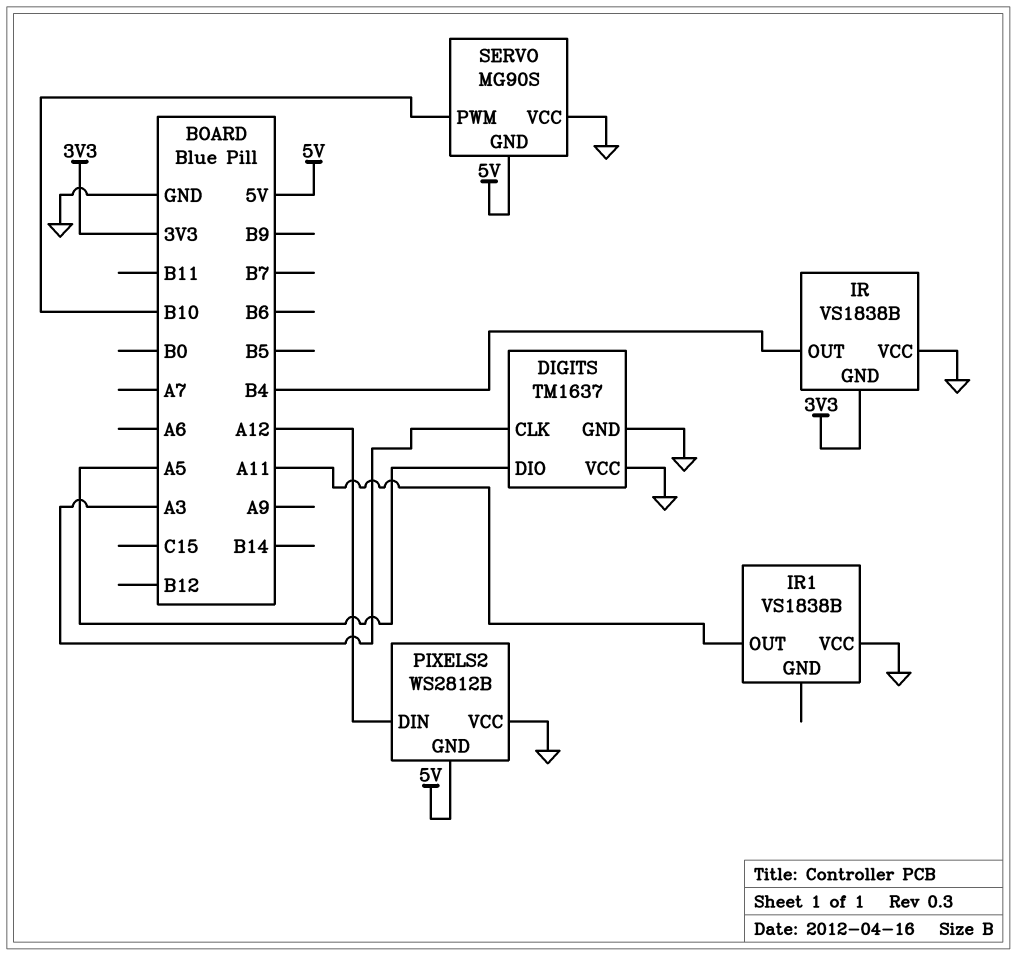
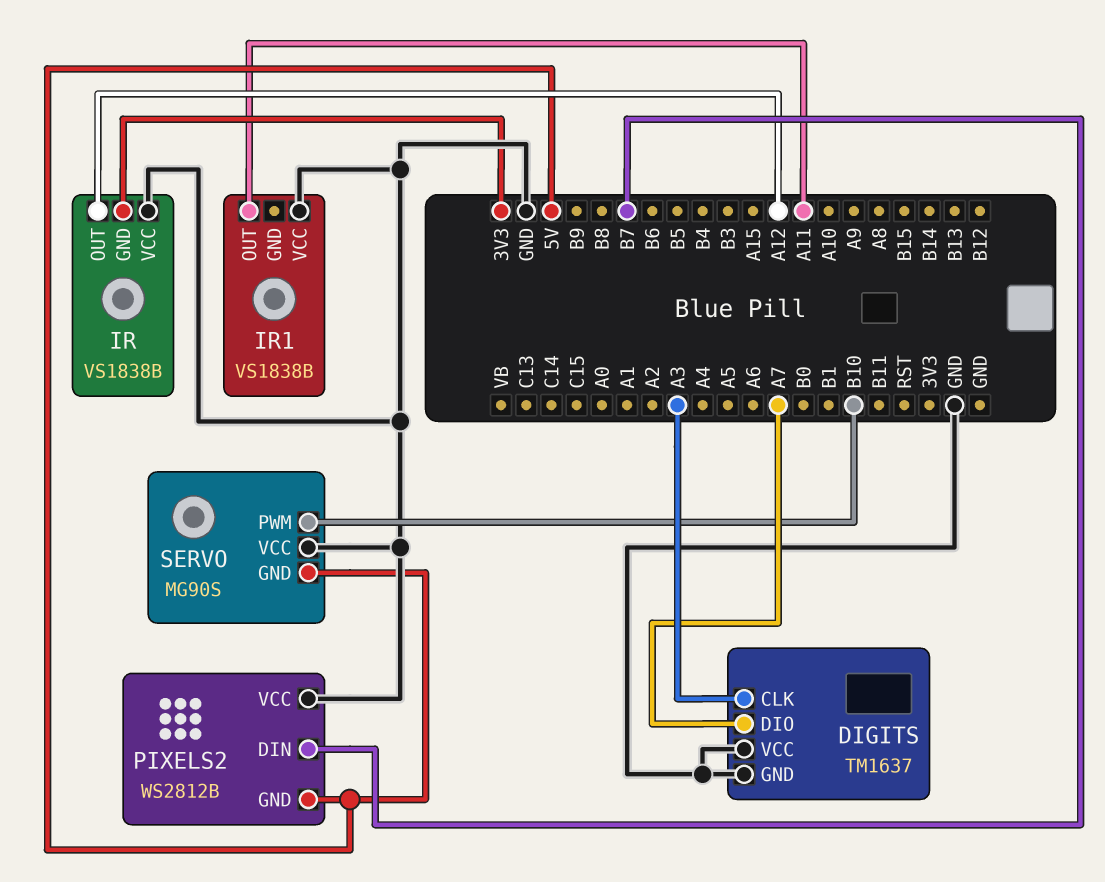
DIGITS pin DIO: A5 -> A7
IR pin OUT: B4 -> A12
PIXELS2 pin DIN: A12 -> B7

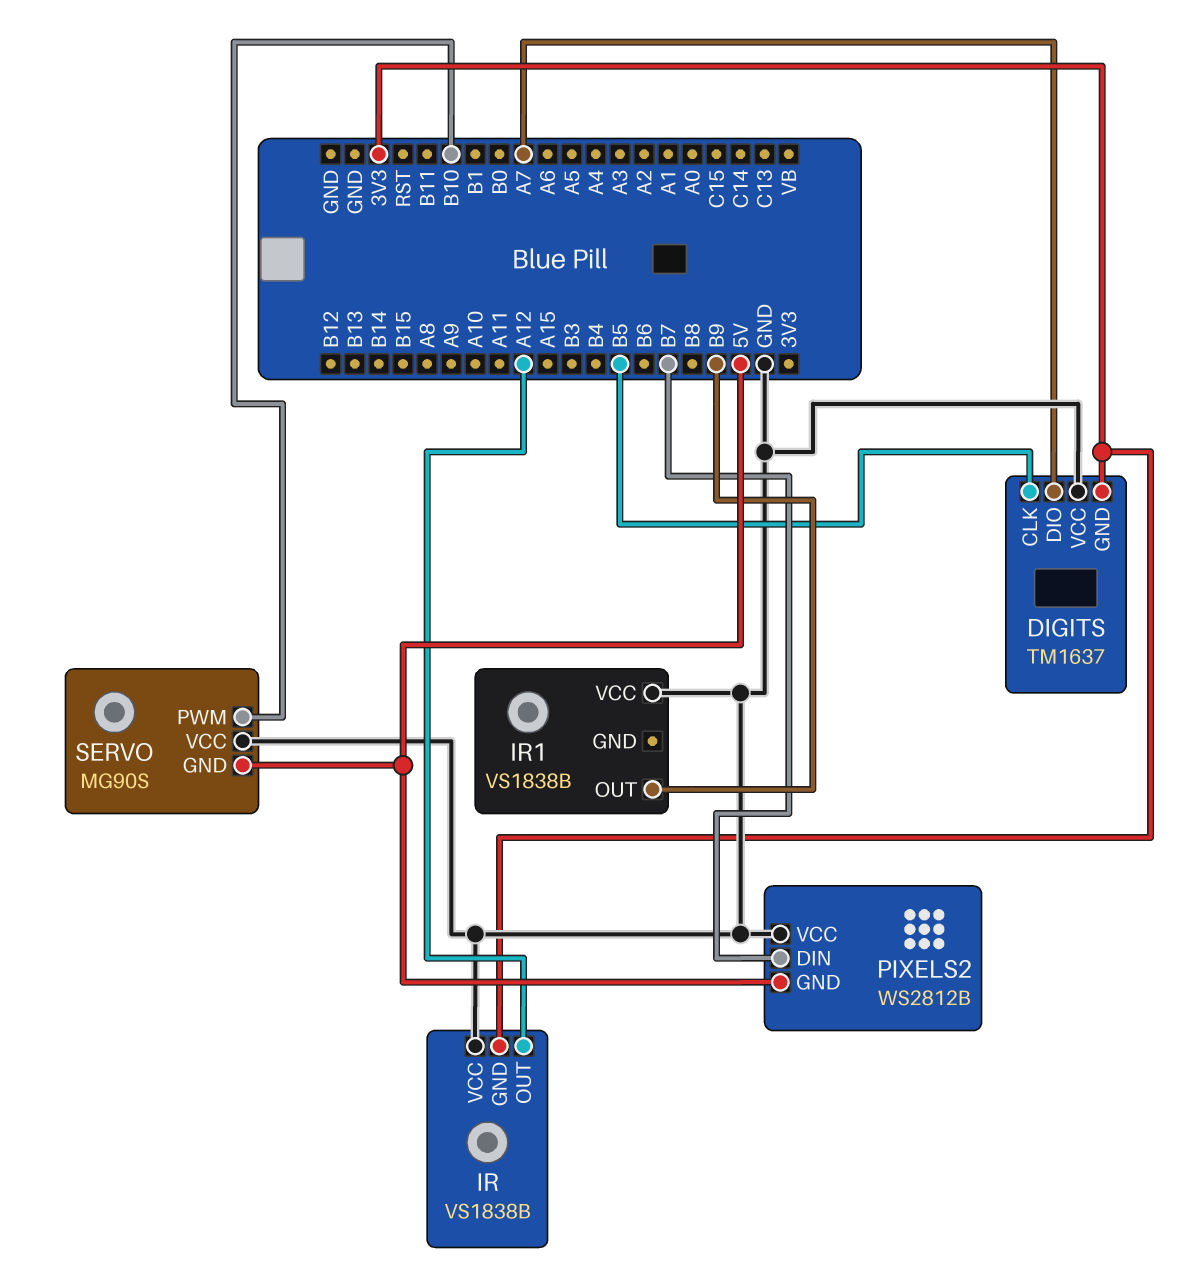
DIGITS pin CLK: A3 -> B5
DIGITS pin GND: GND -> 3V3
IR1 pin OUT: A11 -> B9

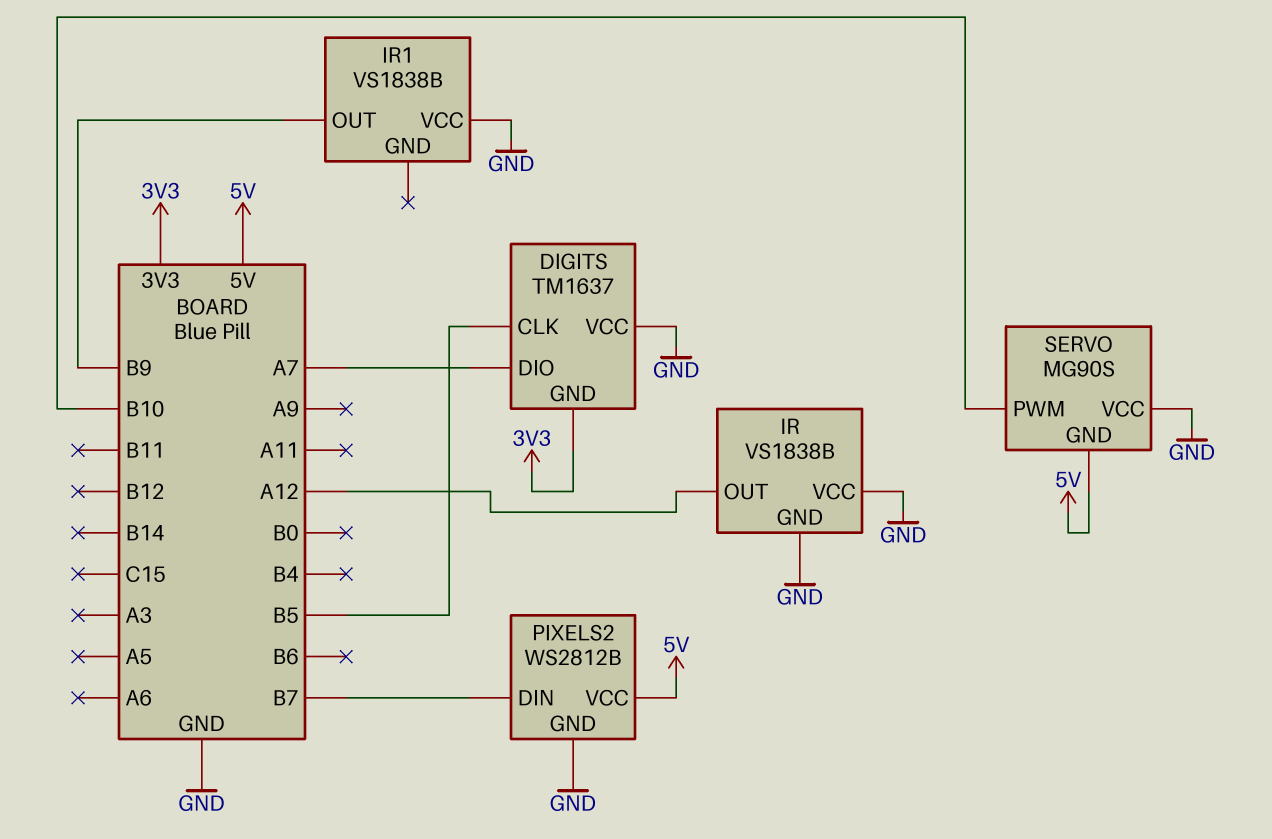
IR pin GND: 3V3 -> GND
PIXELS2 pin GND: 5V -> GND
PIXELS2 pin VCC: GND -> 5V

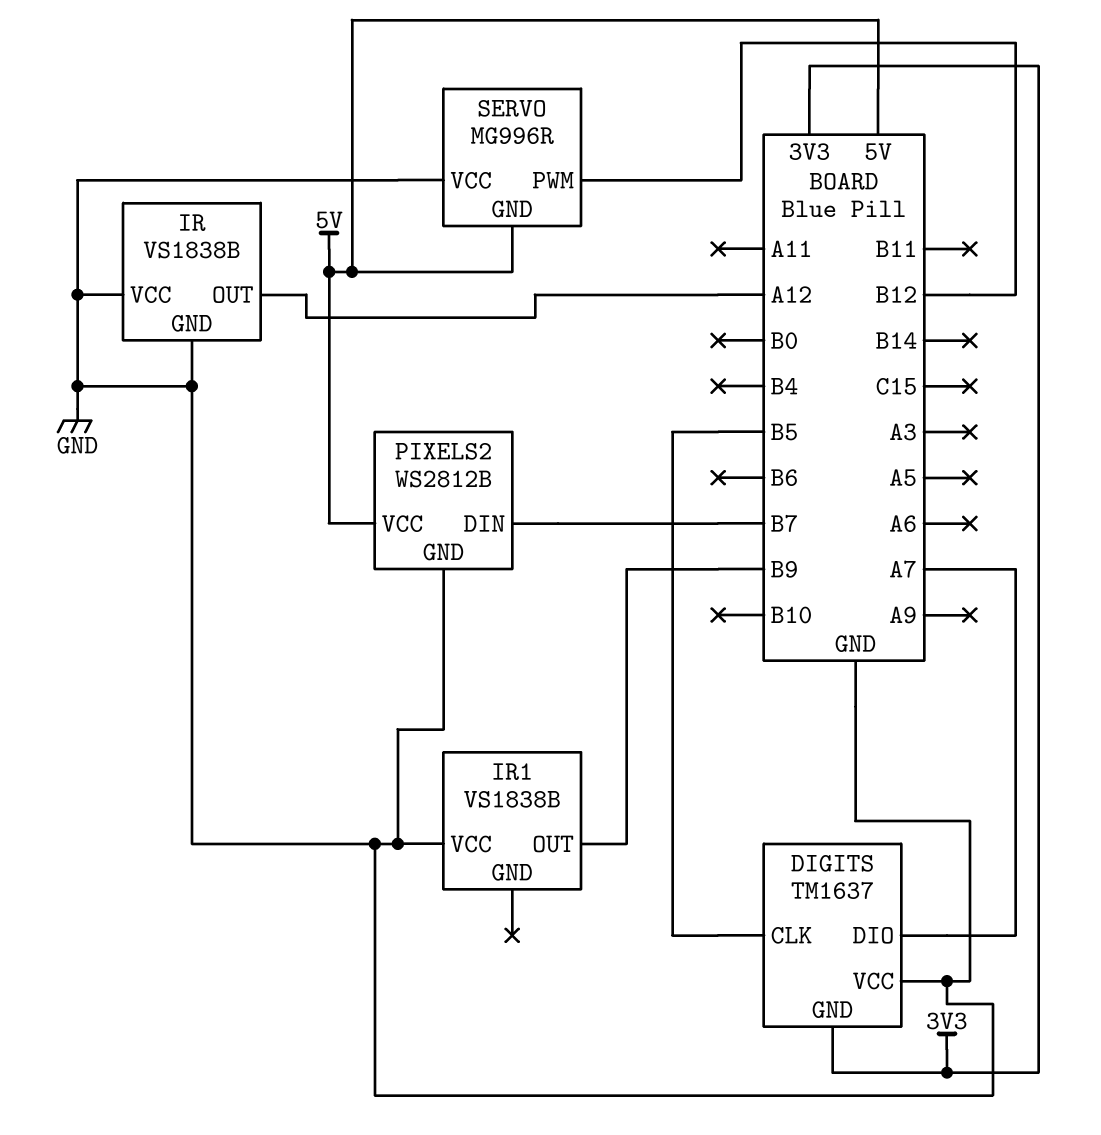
SERVO: MG90S -> MG996R
SERVO pin PWM: B10 -> B12

